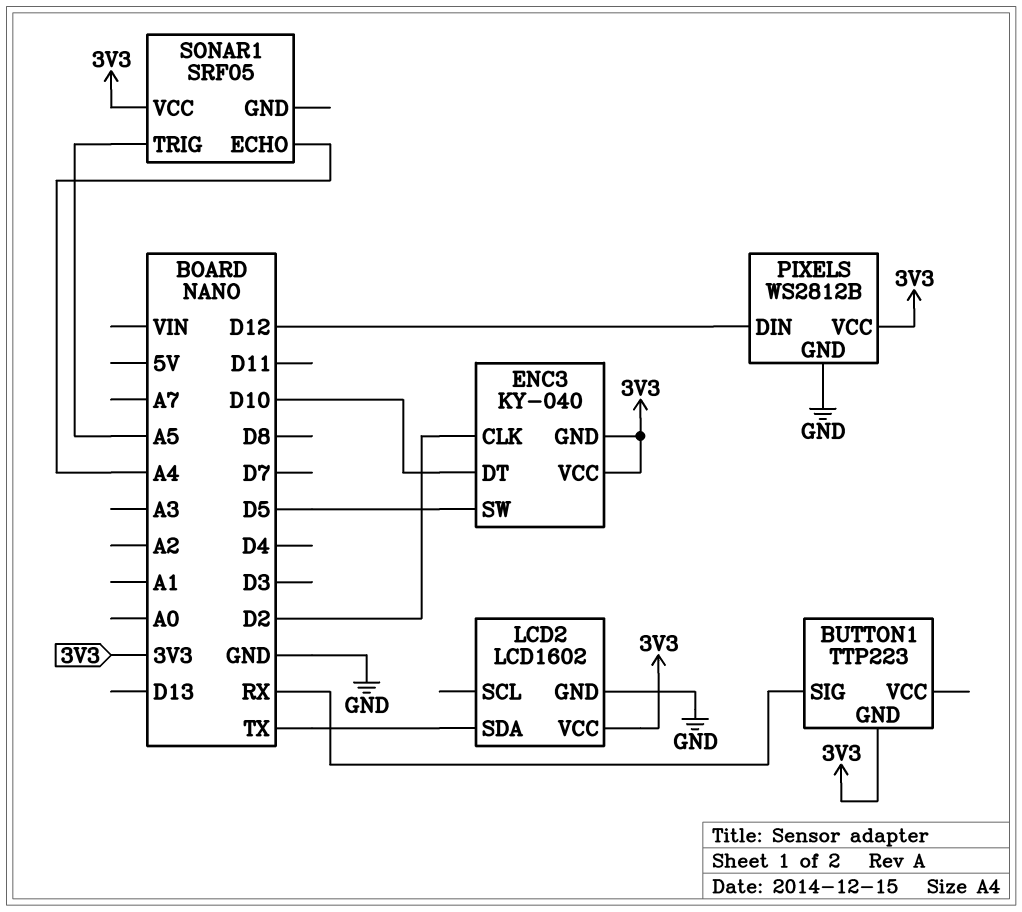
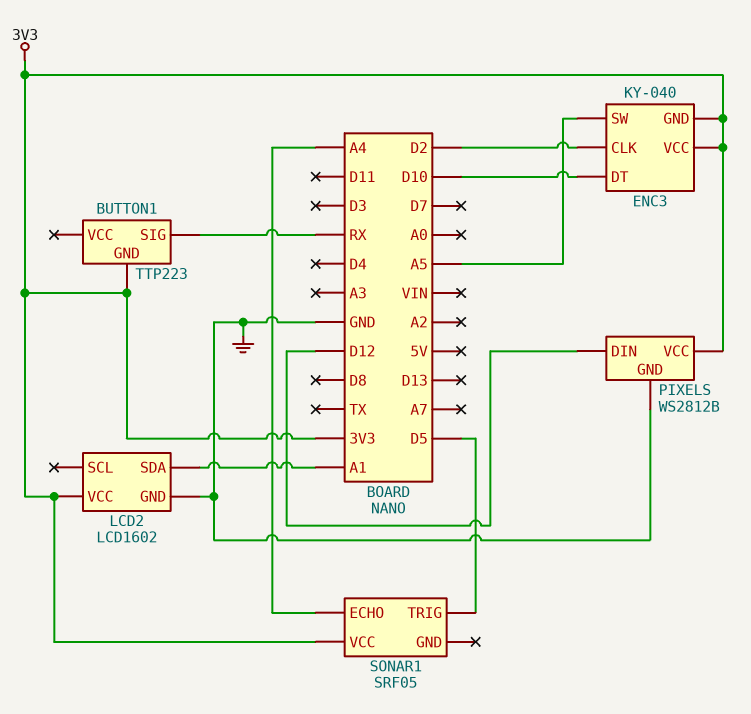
ENC3 pin SW: D5 -> A5
LCD2 pin SDA: TX -> A1
SONAR1 pin TRIG: A5 -> D5

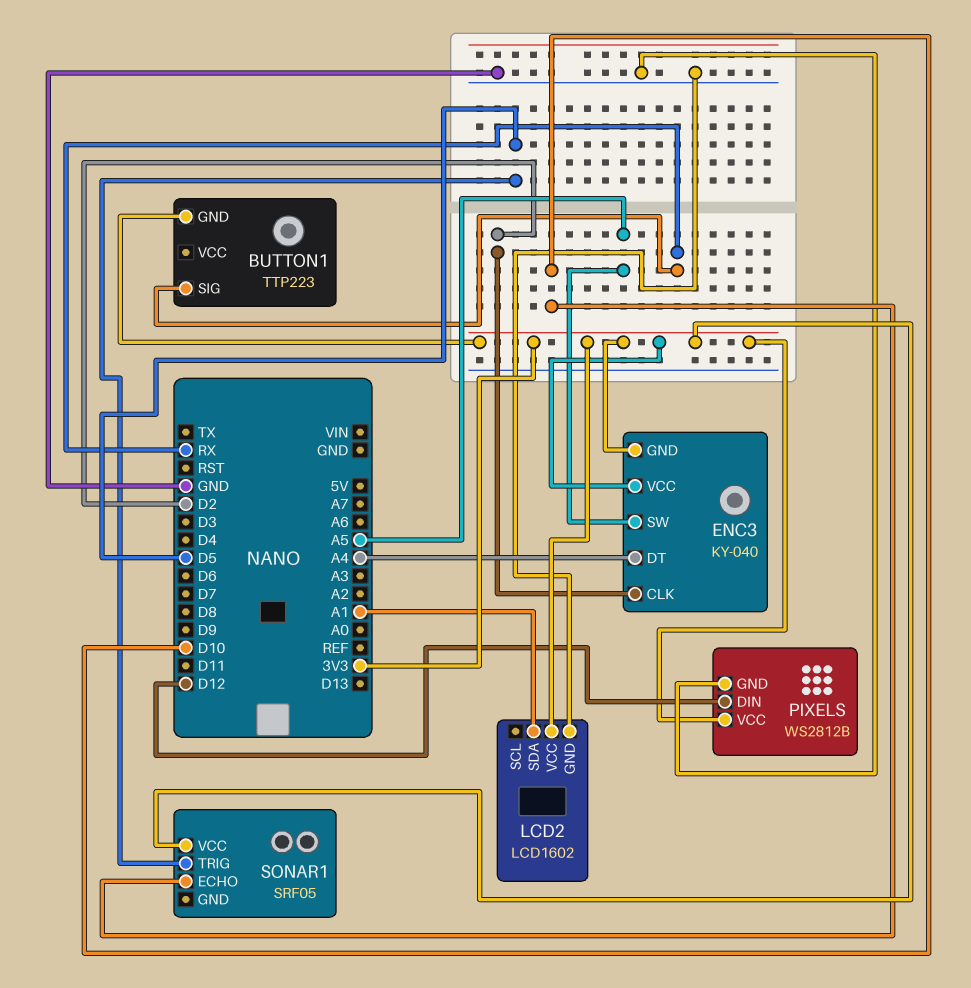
ENC3 pin DT: D10 -> A4
SONAR1 pin ECHO: A4 -> D10

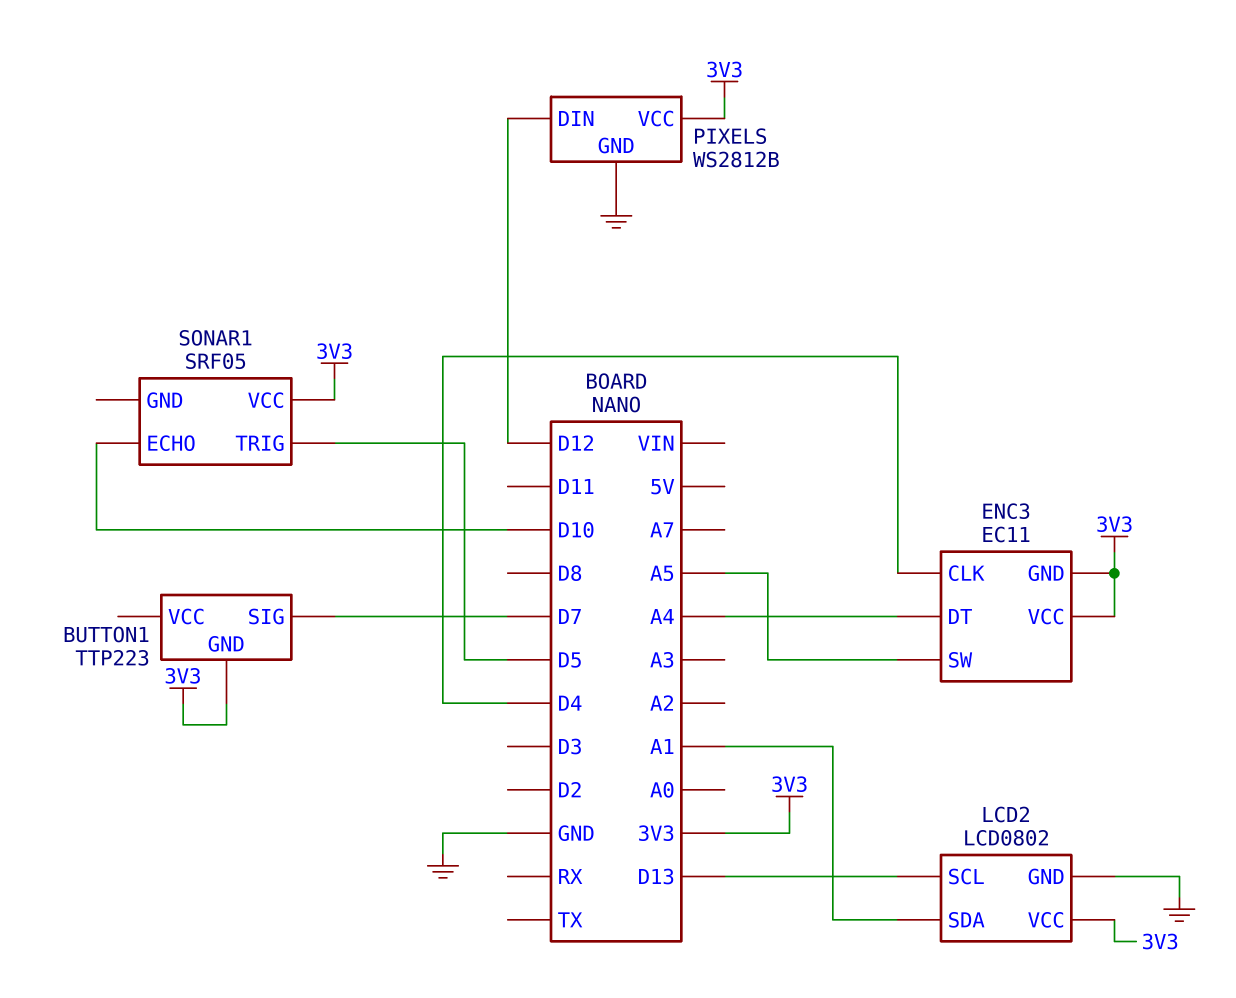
BUTTON1 pin SIG: RX -> D7
ENC3: KY-040 -> EC11
ENC3 pin CLK: D2 -> D4
LCD2: LCD1602 -> LCD0802
LCD2 pin SCL: none -> D13

